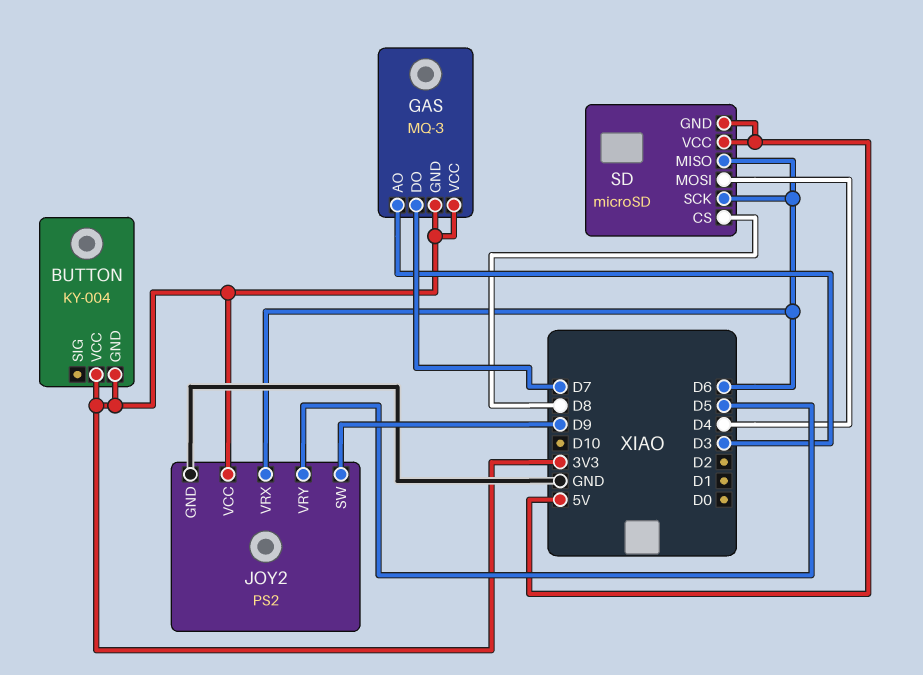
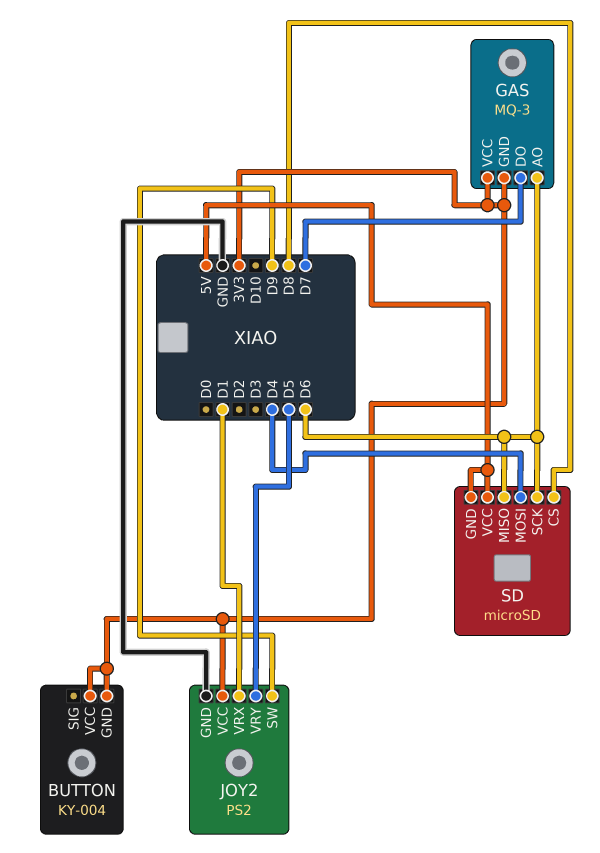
GAS pin AO: D3 -> D6
JOY2 pin VRX: D6 -> D1

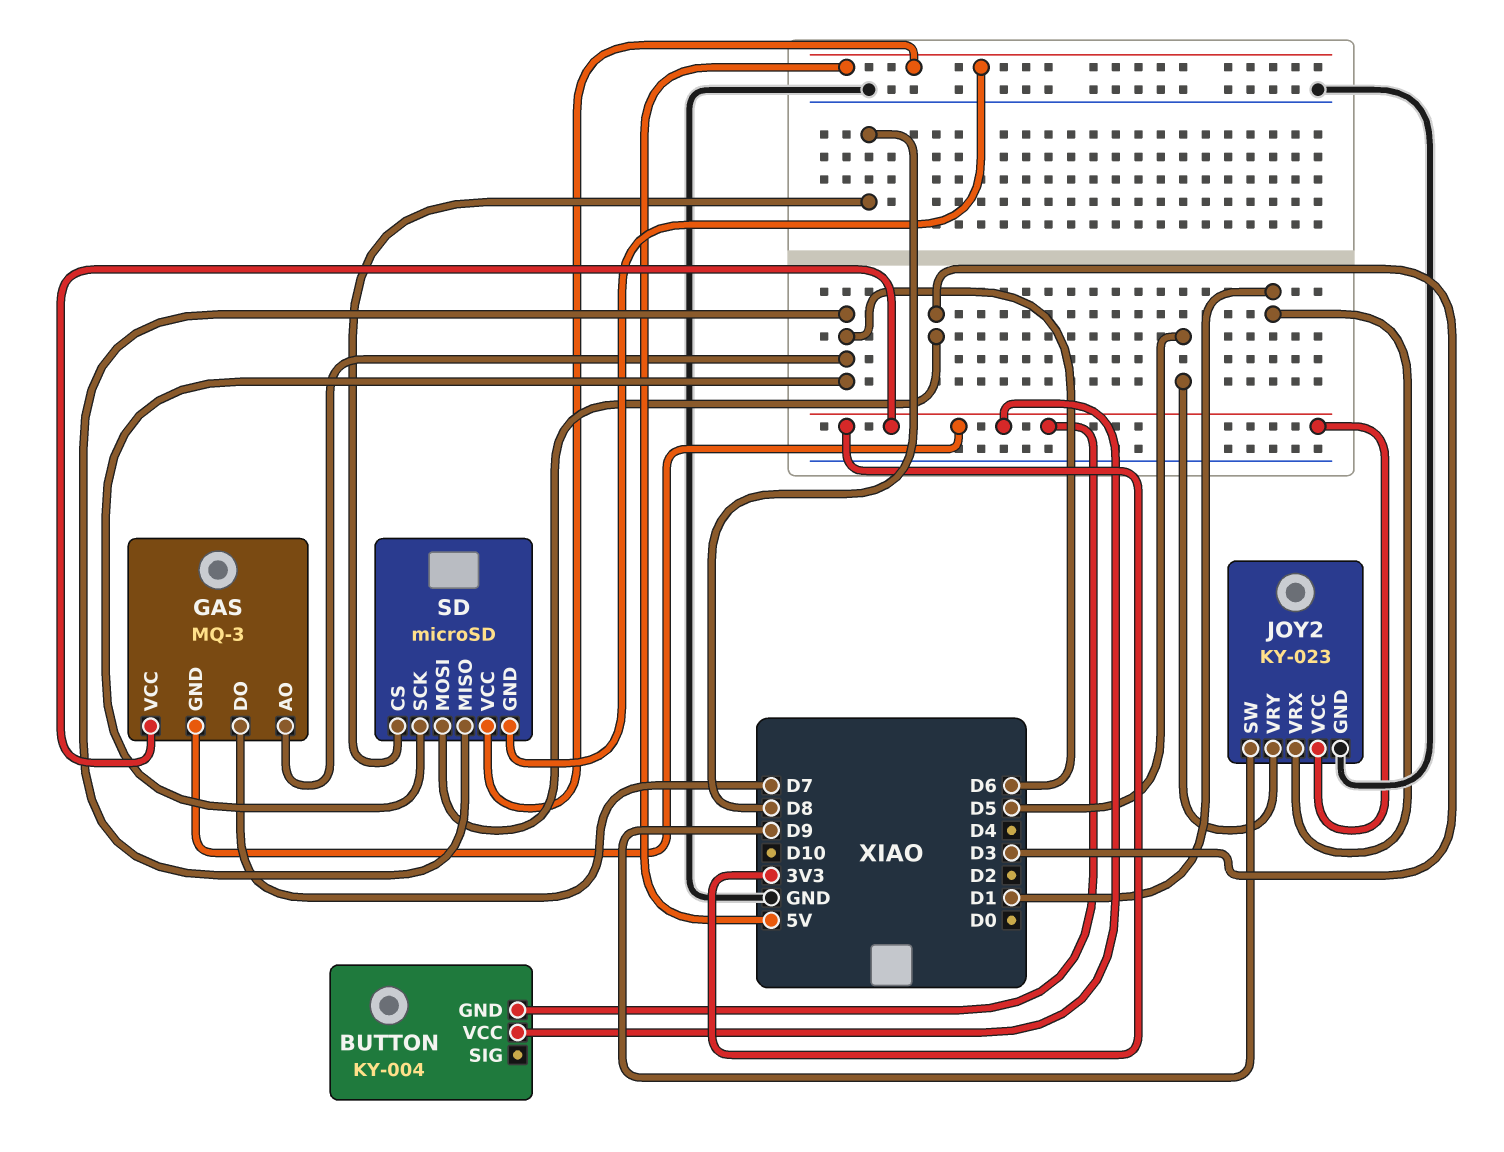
JOY2: PS2 -> KY-023
SD pin MOSI: D4 -> D3

